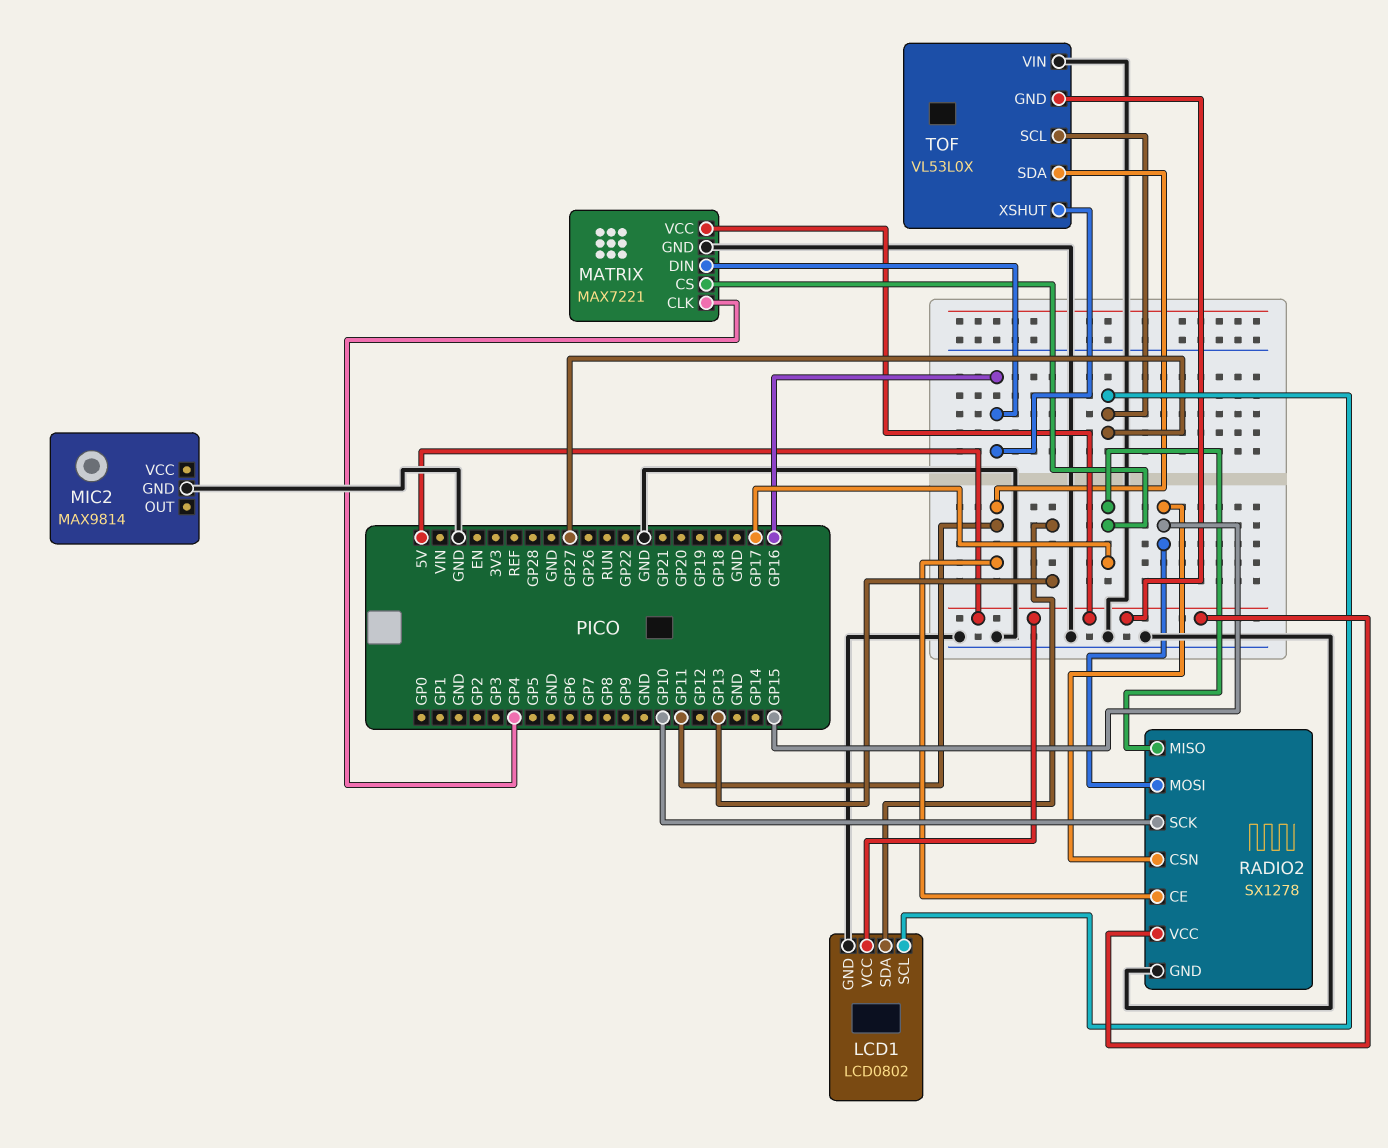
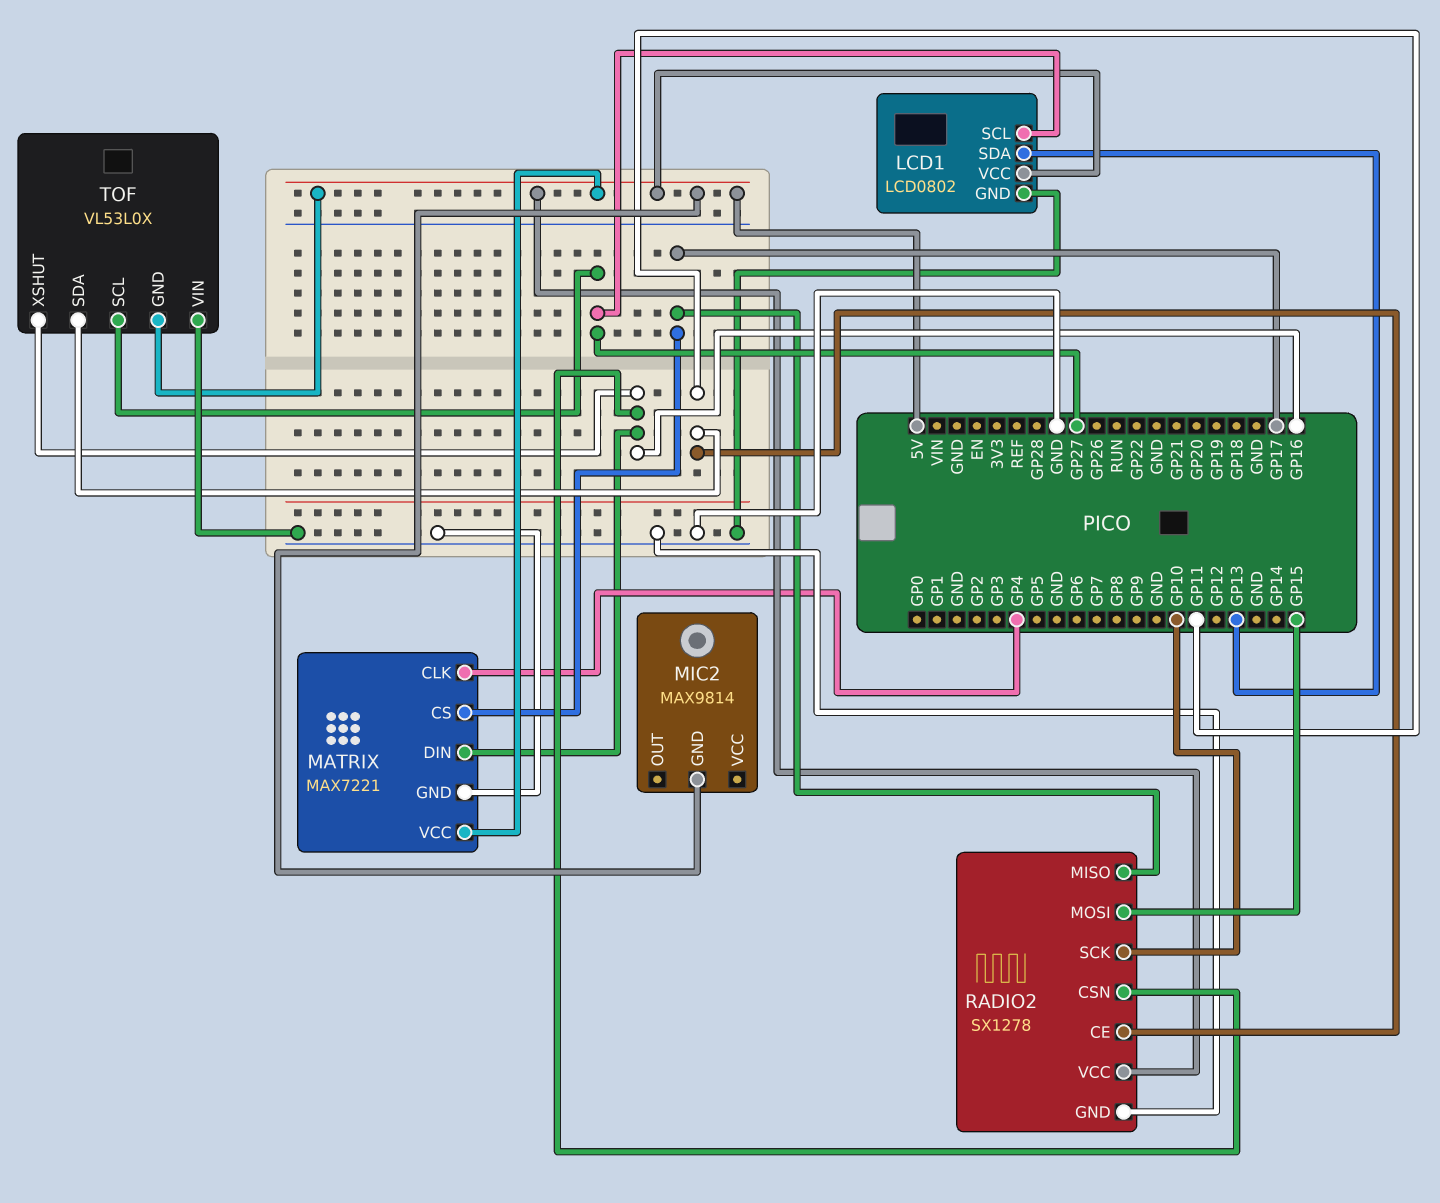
MIC2 pin GND: GND -> 5V
RADIO2 pin CSN: GP15 -> GP16

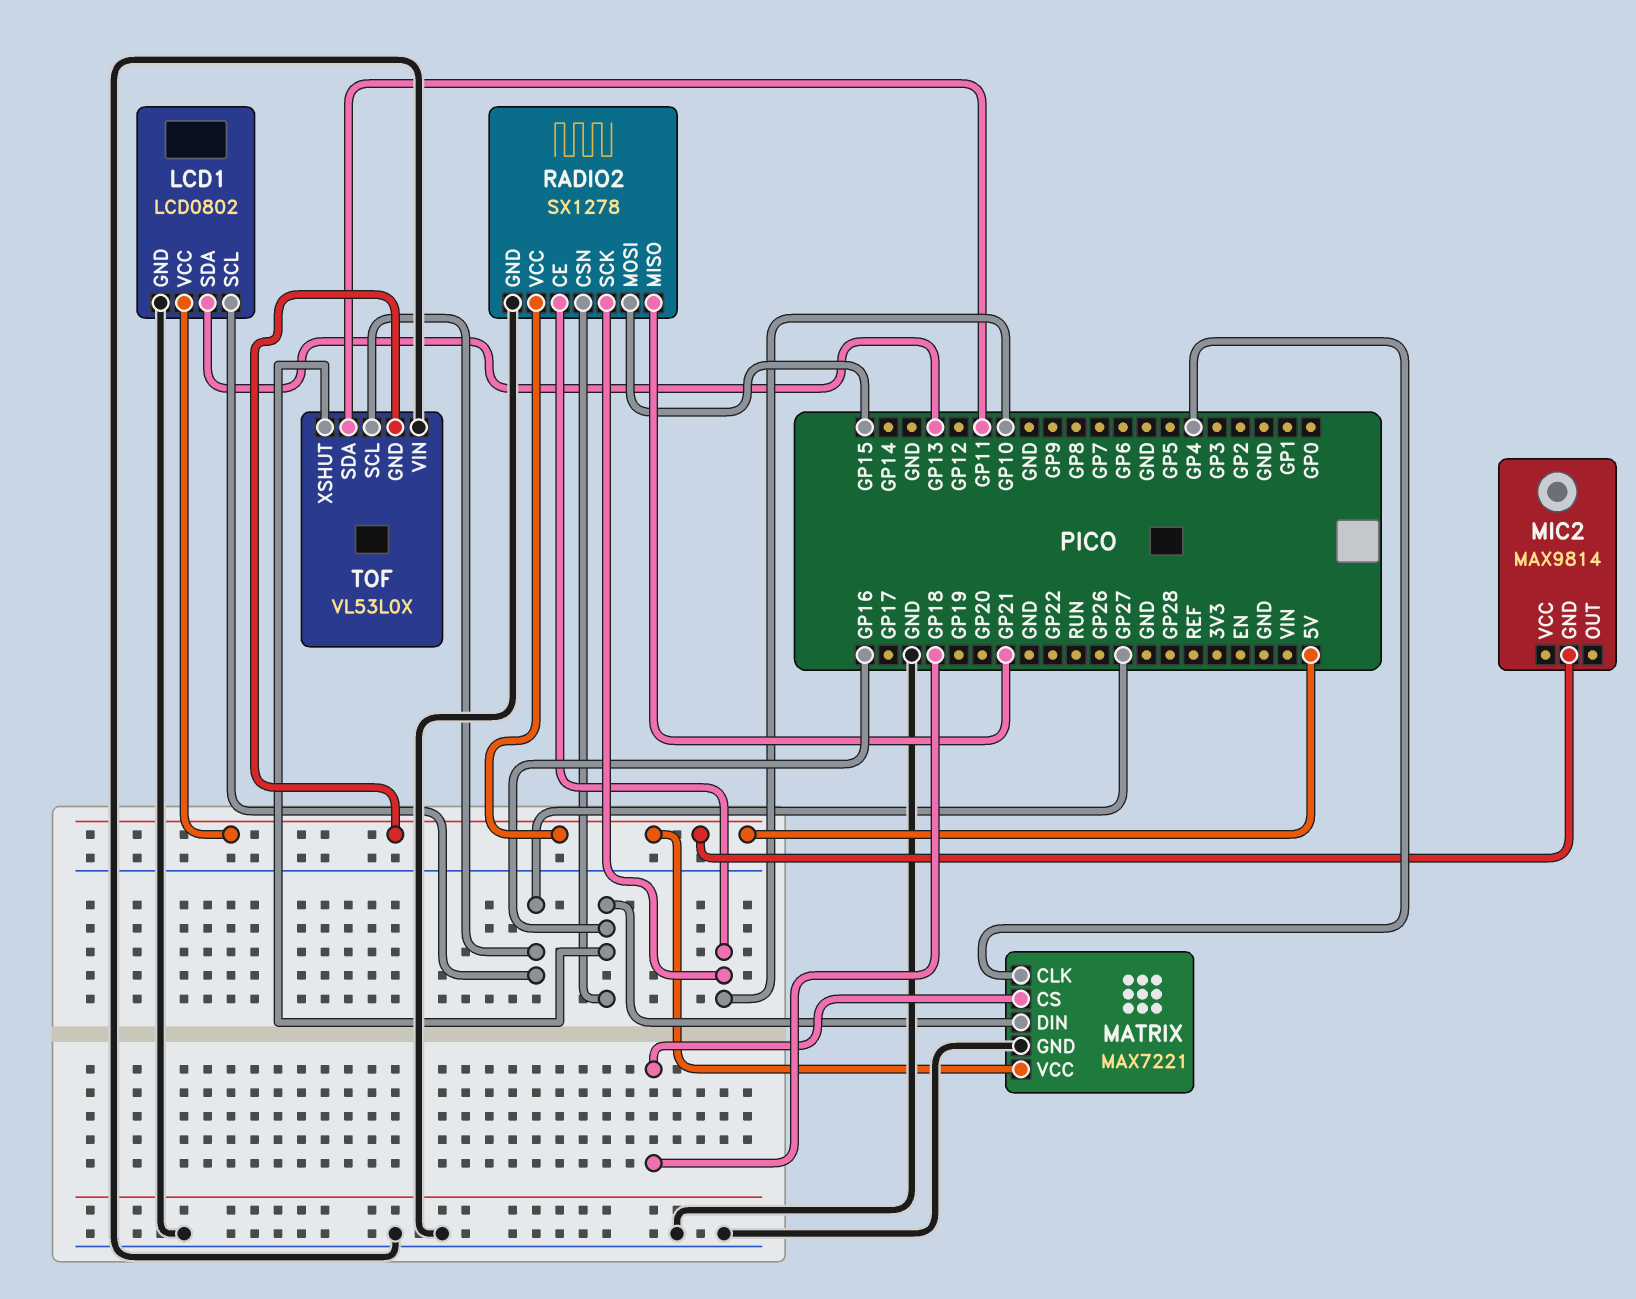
MATRIX pin CS: GP17 -> GP18
RADIO2 pin CE: GP11 -> GP10
RADIO2 pin MISO: GP17 -> GP21

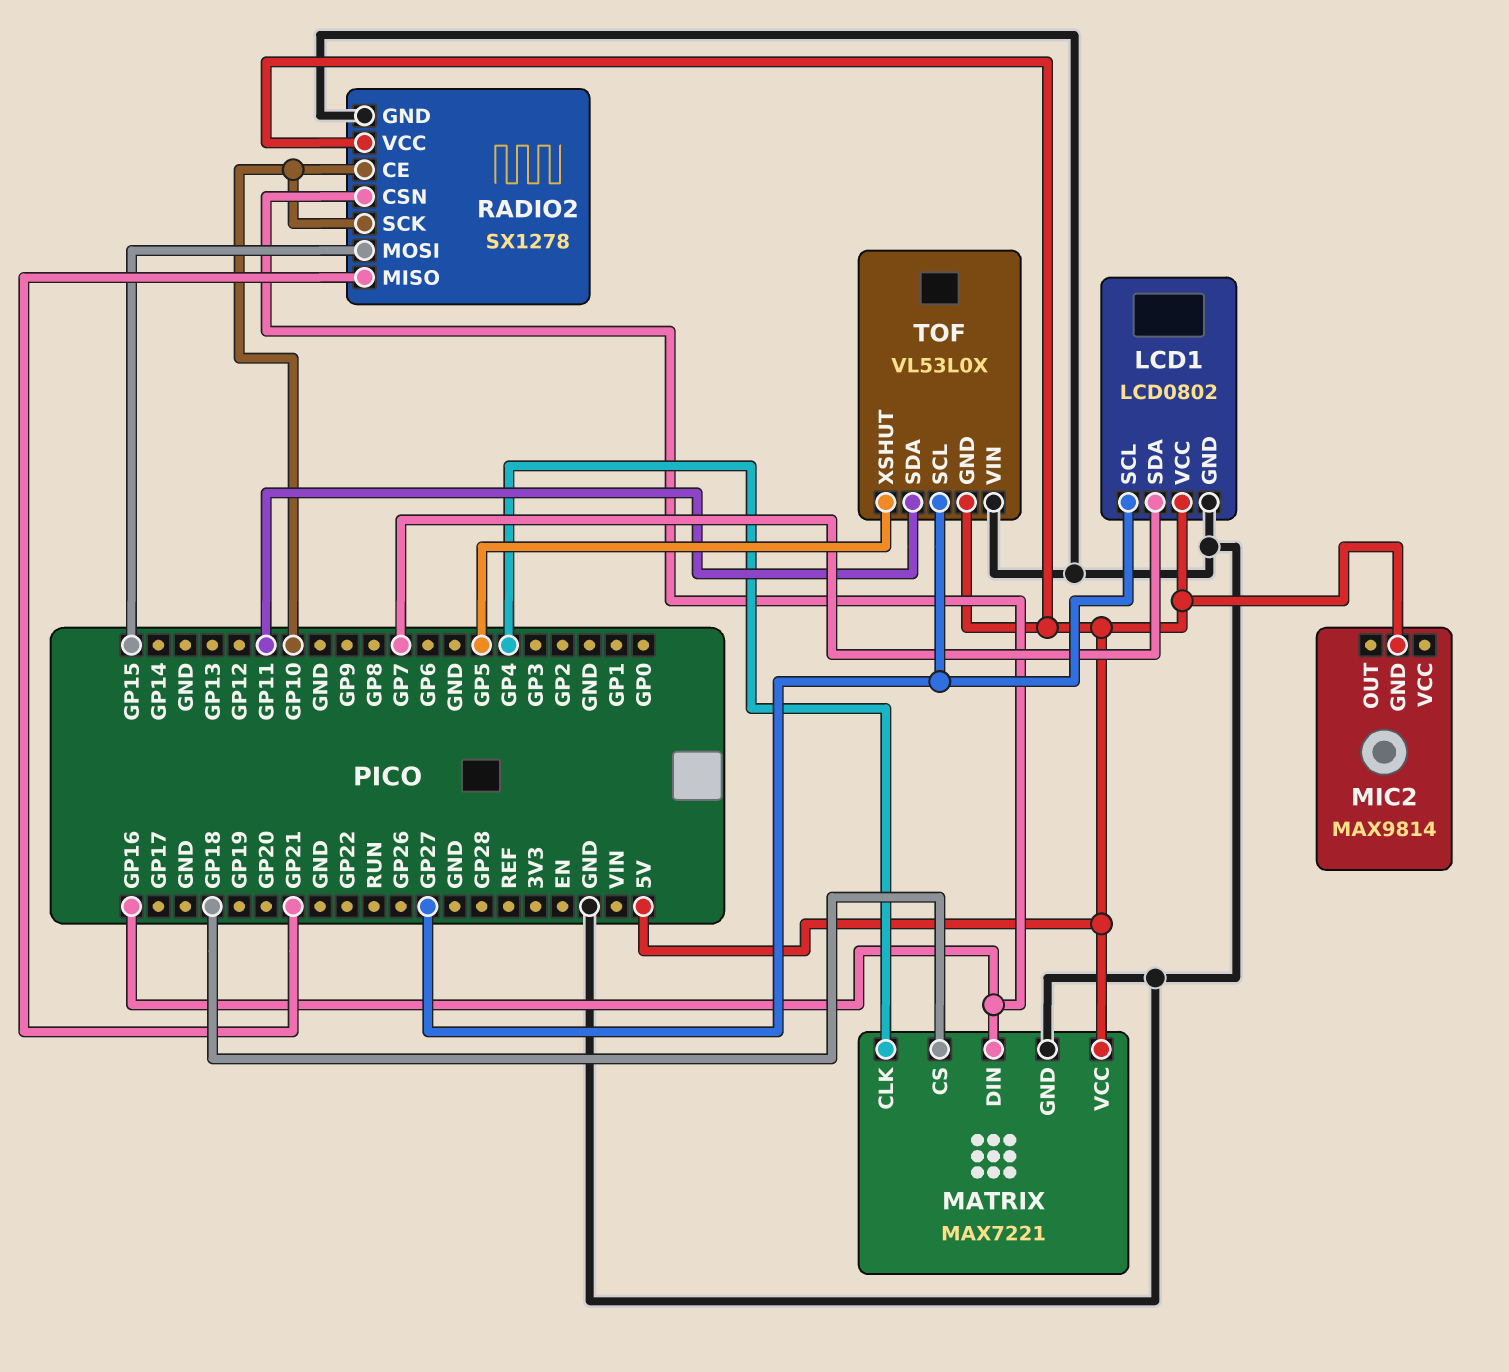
LCD1 pin SDA: GP13 -> GP7
TOF pin XSHUT: GP16 -> GP5

